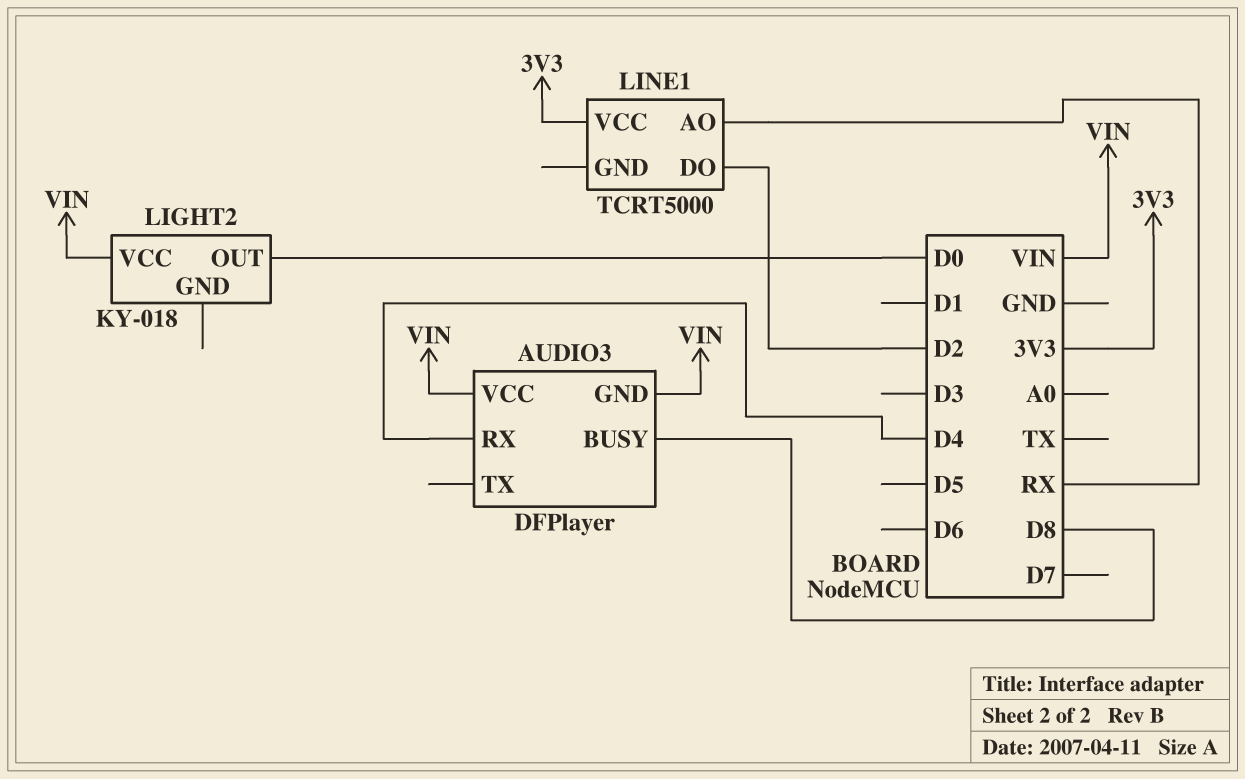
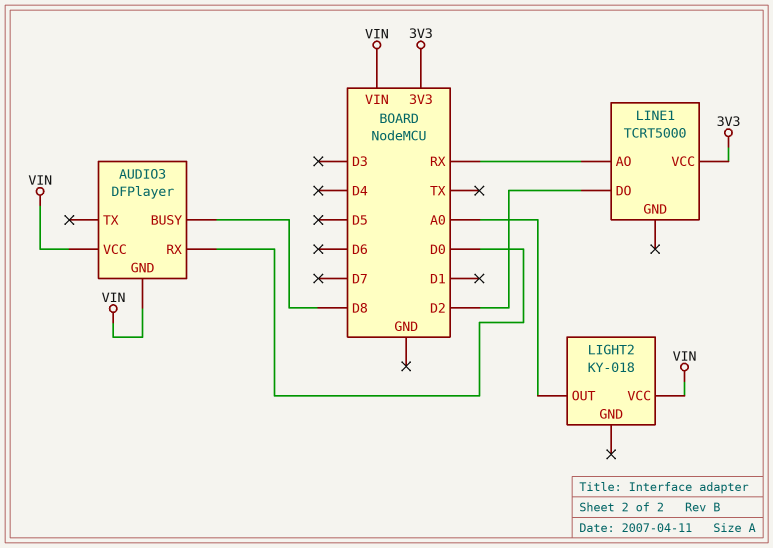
AUDIO3 pin RX: D4 -> D0
LIGHT2 pin OUT: D0 -> A0

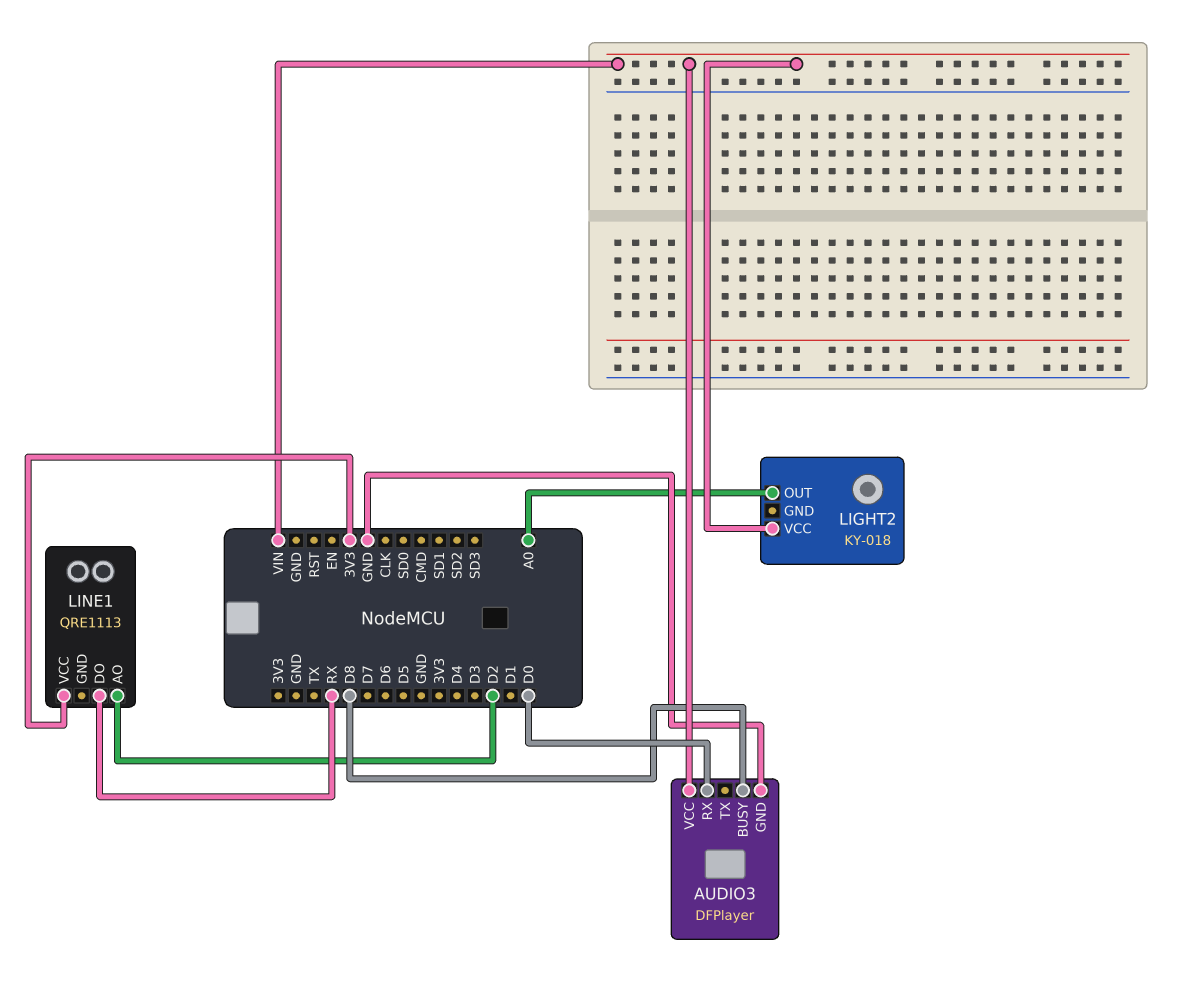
AUDIO3 pin GND: VIN -> GND
LINE1: TCRT5000 -> QRE1113
LINE1 pin AO: RX -> D2
LINE1 pin DO: D2 -> RX

